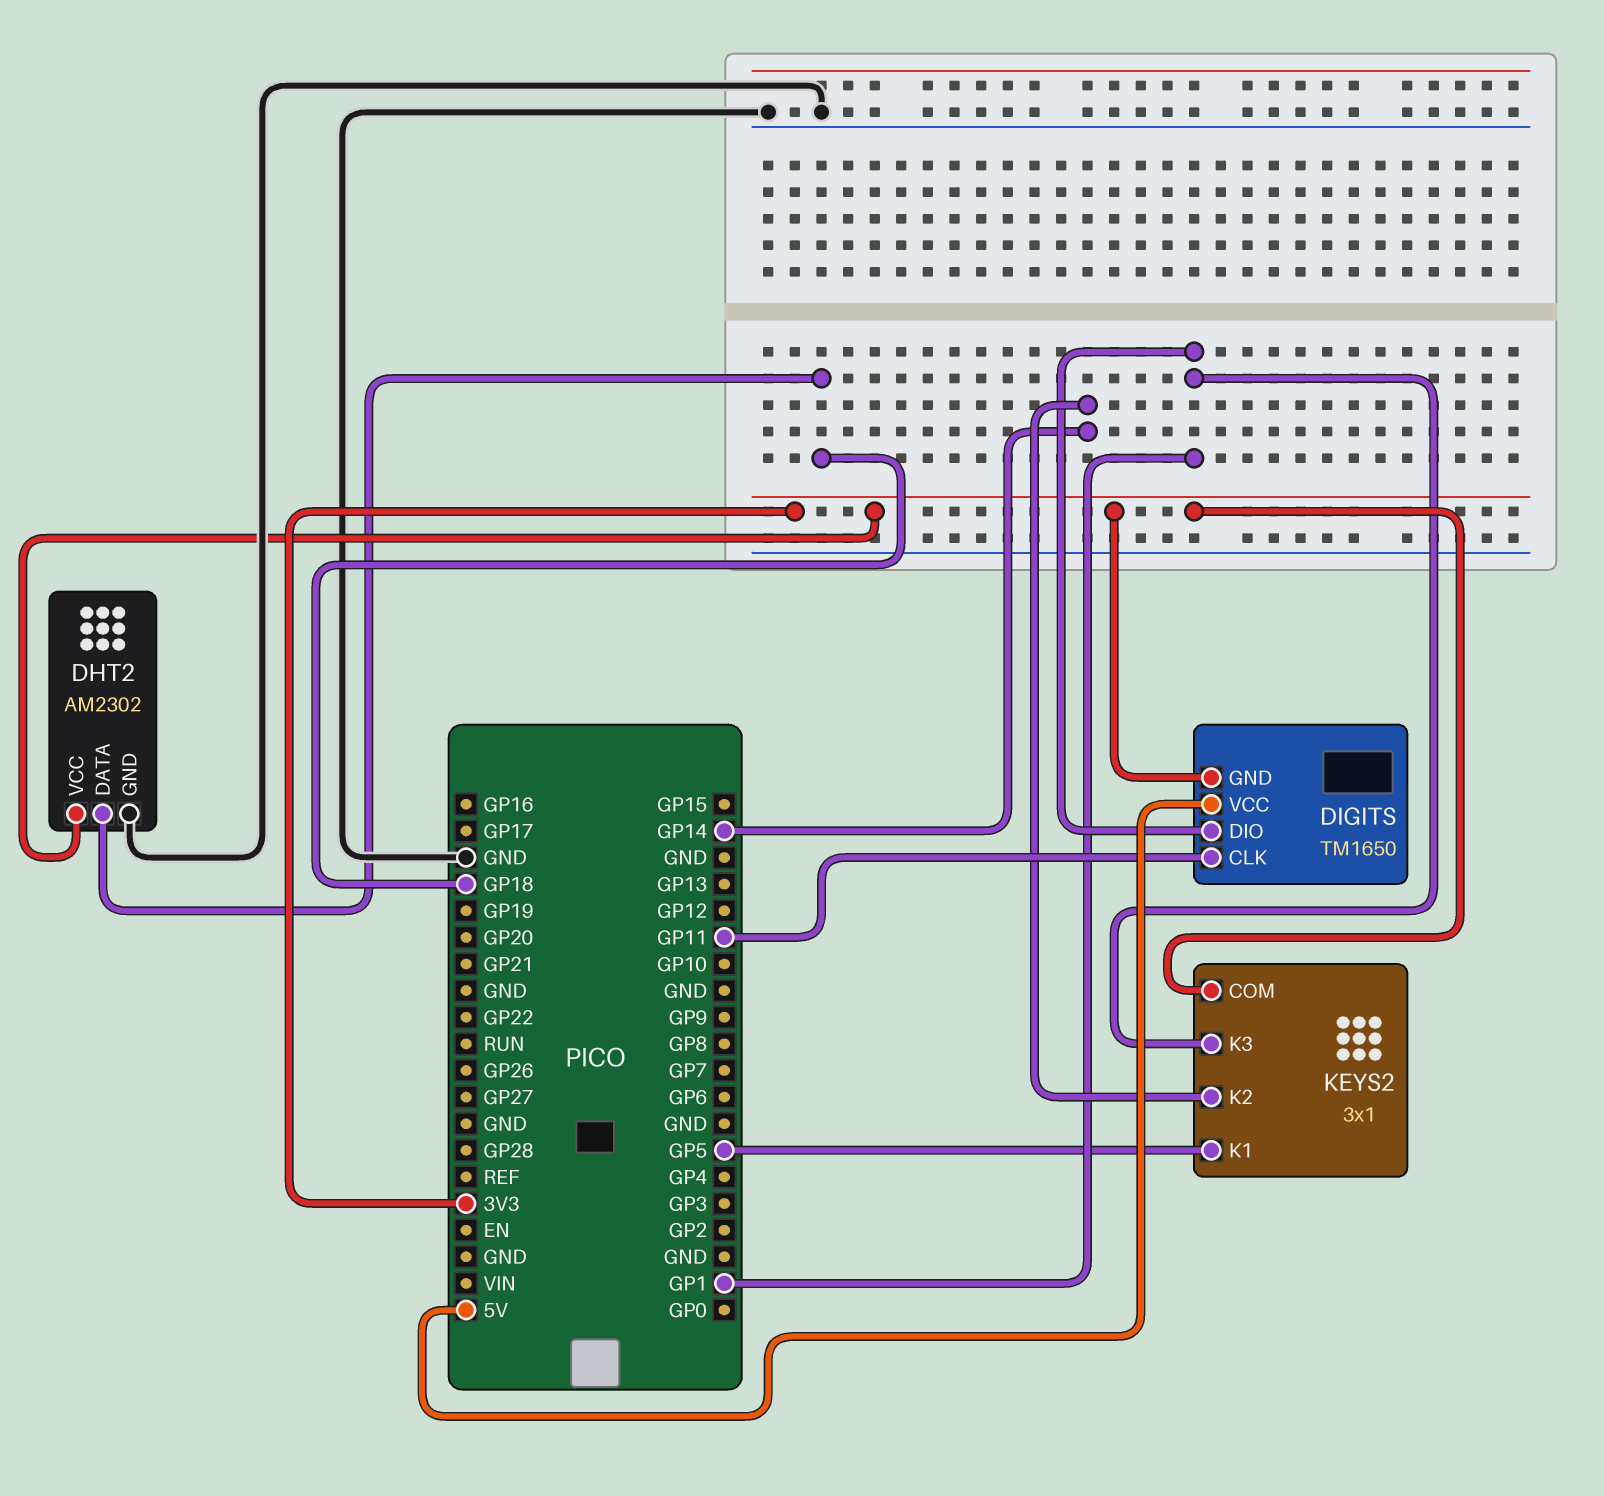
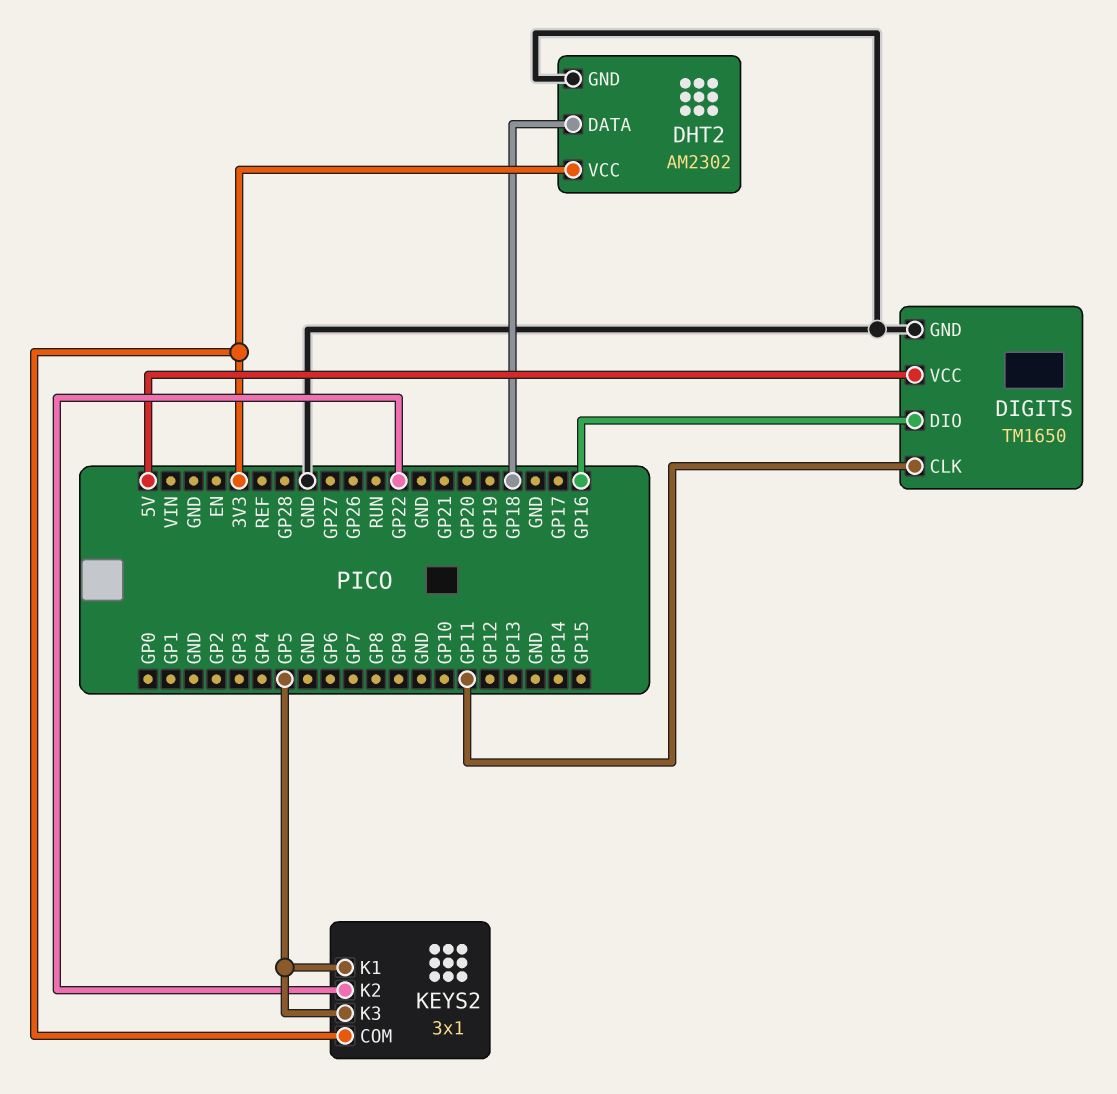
DIGITS pin DIO: GP1 -> GP16
DIGITS pin GND: 3V3 -> GND
KEYS2 pin K2: GP14 -> GP22
KEYS2 pin K3: GP1 -> GP5

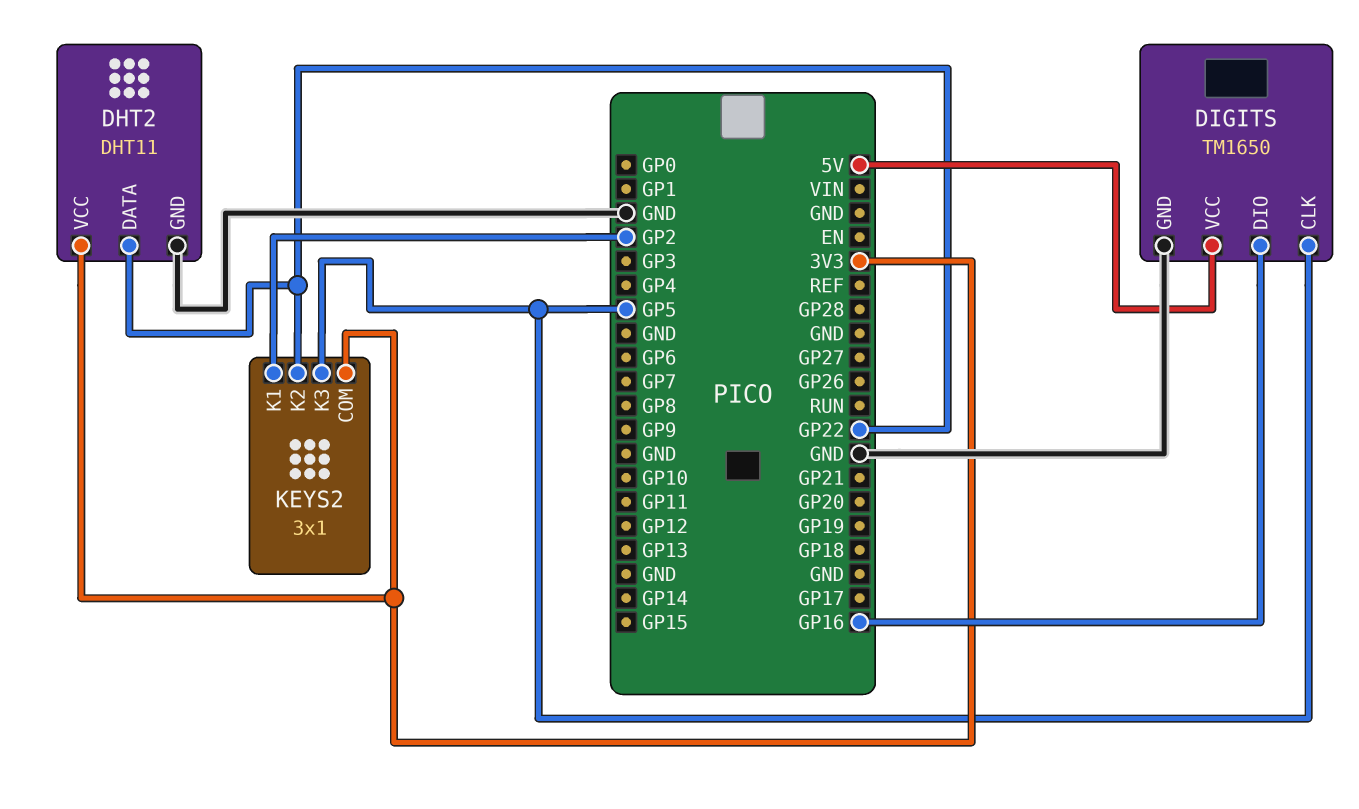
DHT2: AM2302 -> DHT11
DHT2 pin DATA: GP18 -> GP22
DIGITS pin CLK: GP11 -> GP5
KEYS2 pin K1: GP5 -> GP2

